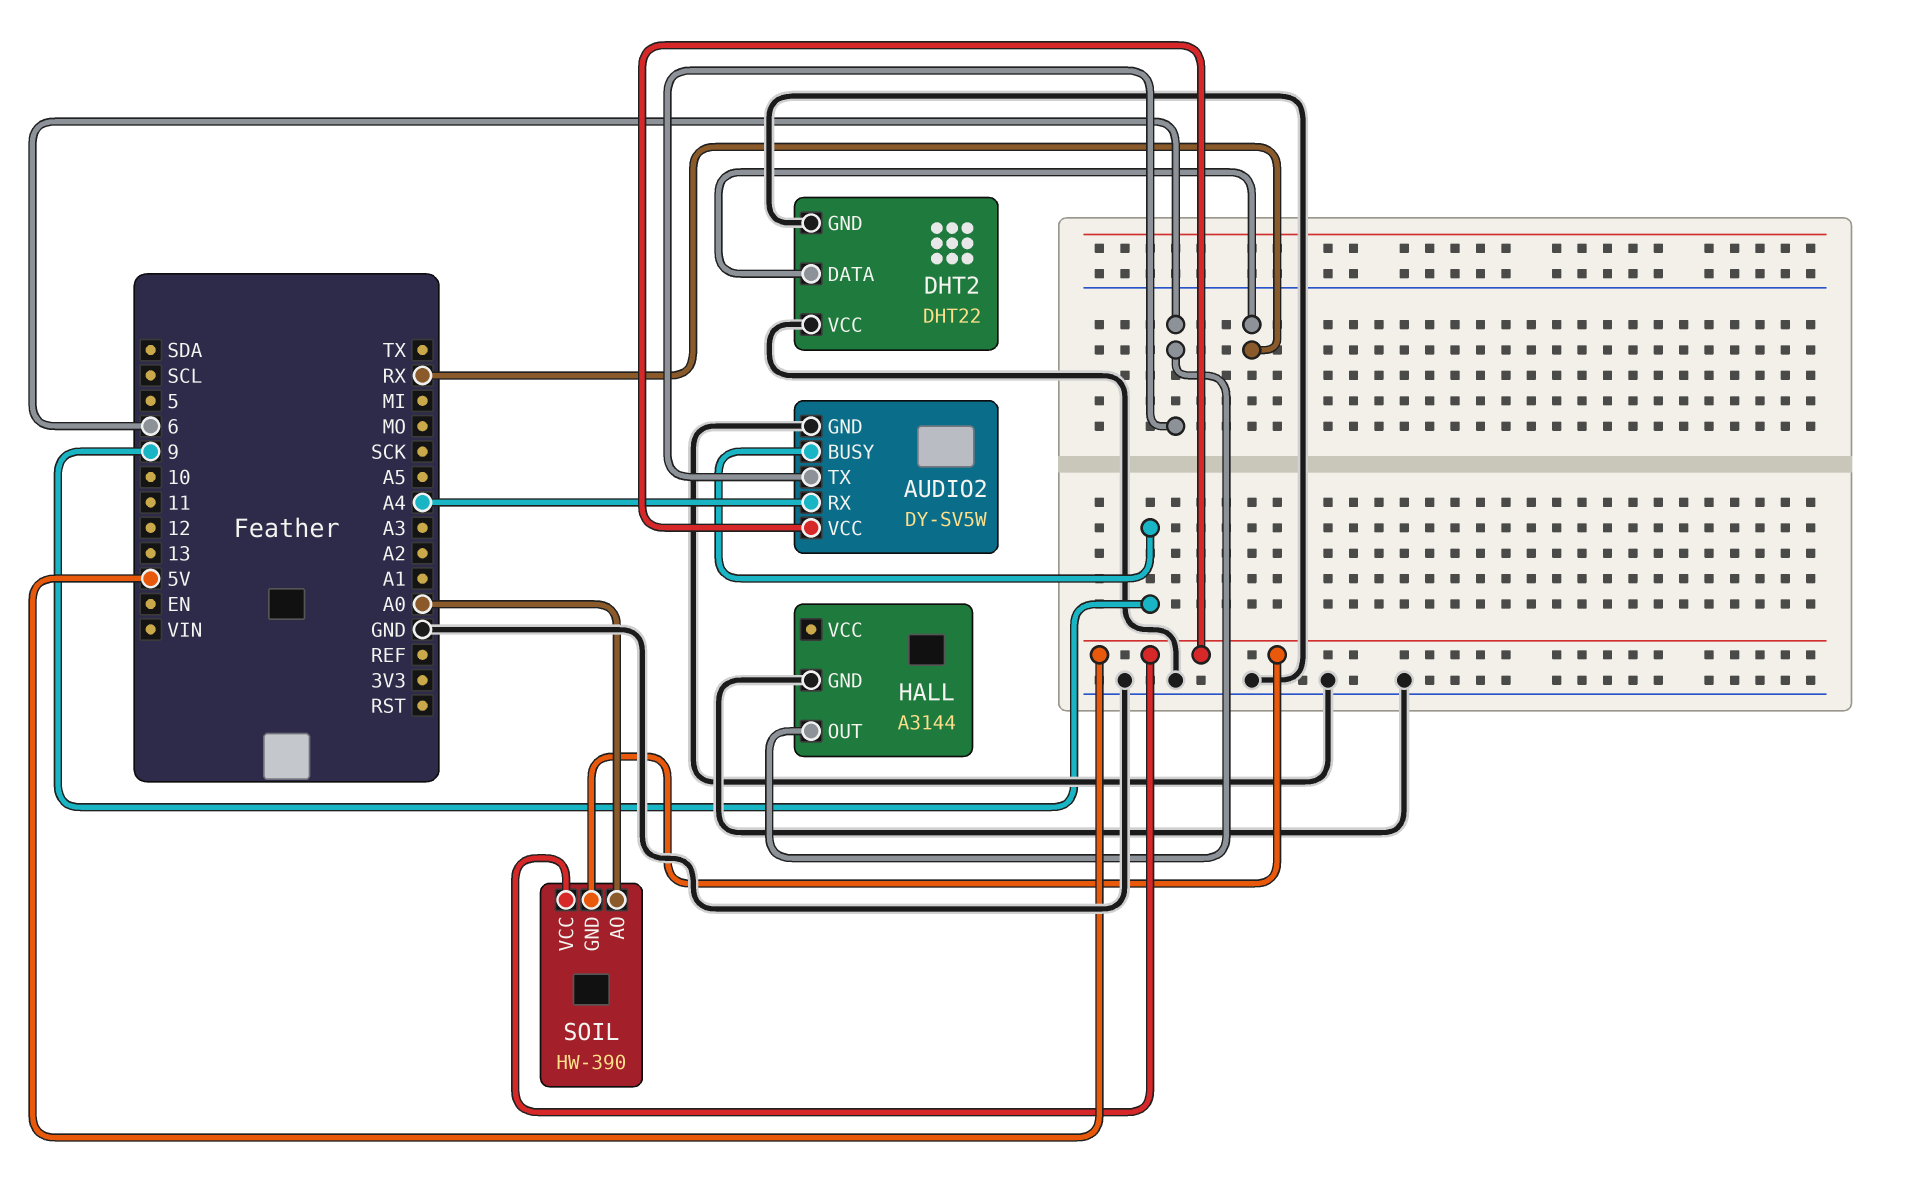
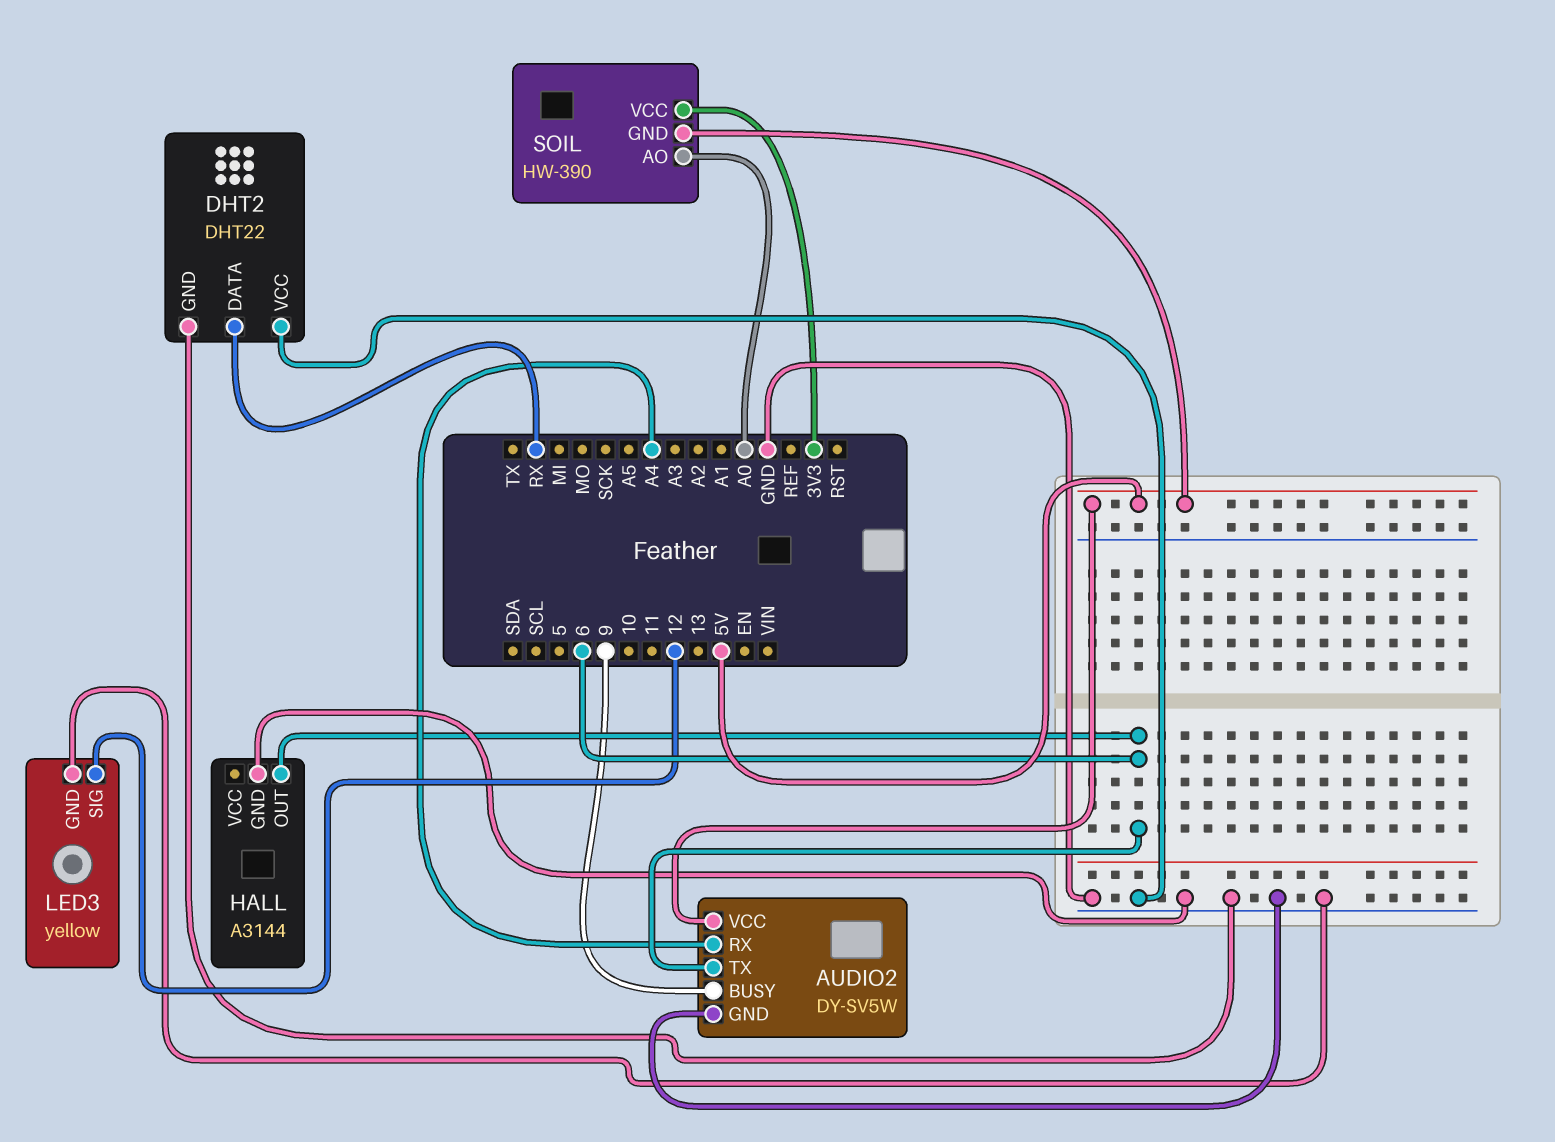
LED3: none -> yellow
LED3 pin GND: none -> GND
LED3 pin SIG: none -> 12
SOIL pin VCC: 5V -> 3V3

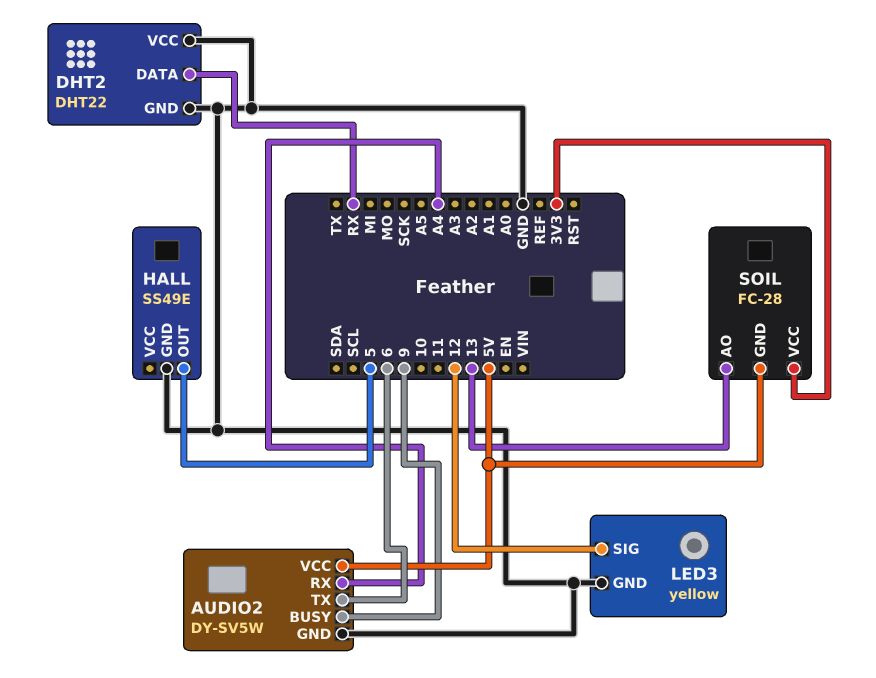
HALL: A3144 -> SS49E
HALL pin OUT: 6 -> 5
SOIL: HW-390 -> FC-28
SOIL pin AO: A0 -> 13

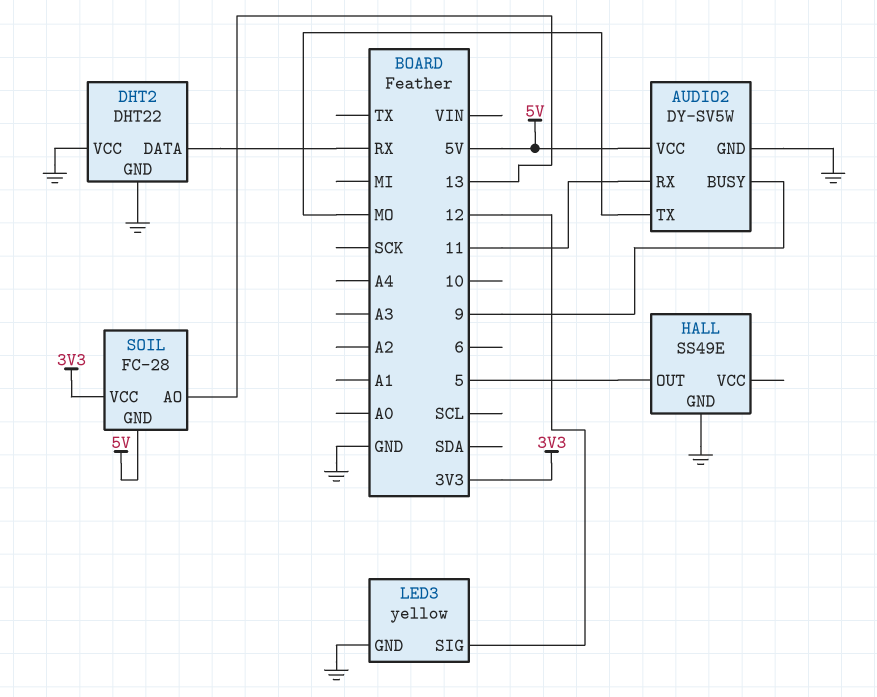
AUDIO2 pin RX: A4 -> 11
AUDIO2 pin TX: 6 -> MO

